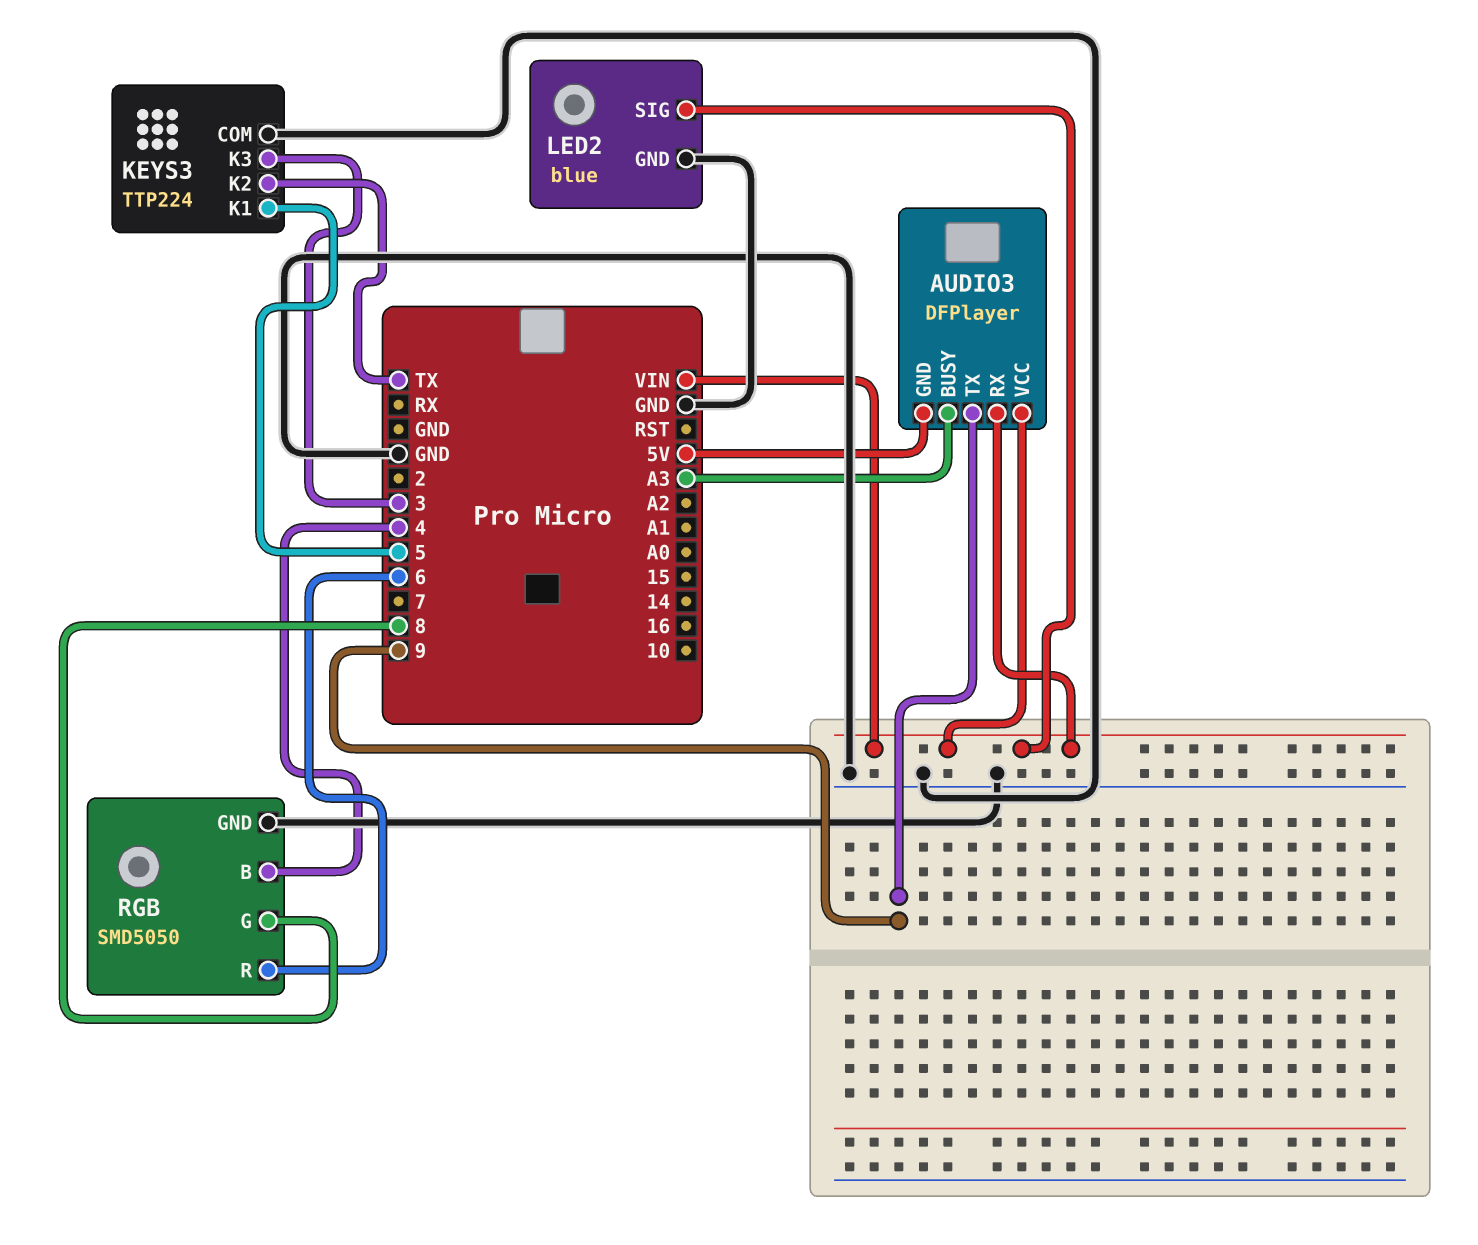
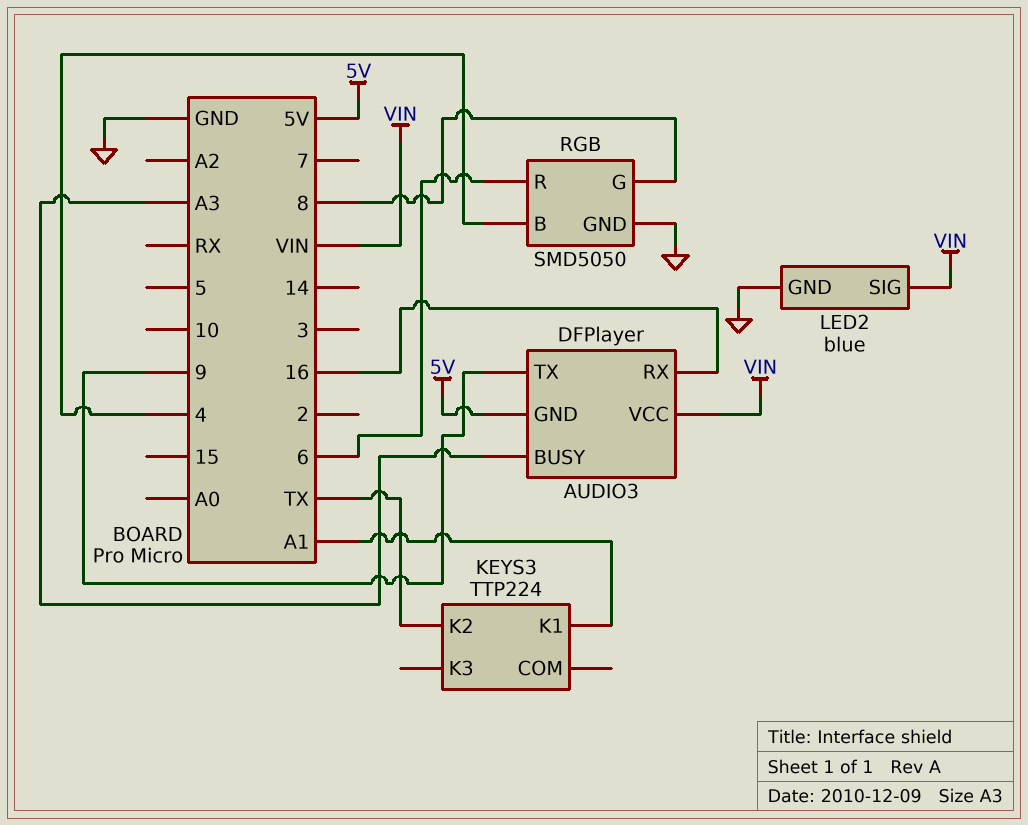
AUDIO3 pin RX: VIN -> 16
KEYS3 pin COM: GND -> none
KEYS3 pin K1: 5 -> A1
KEYS3 pin K3: 3 -> none

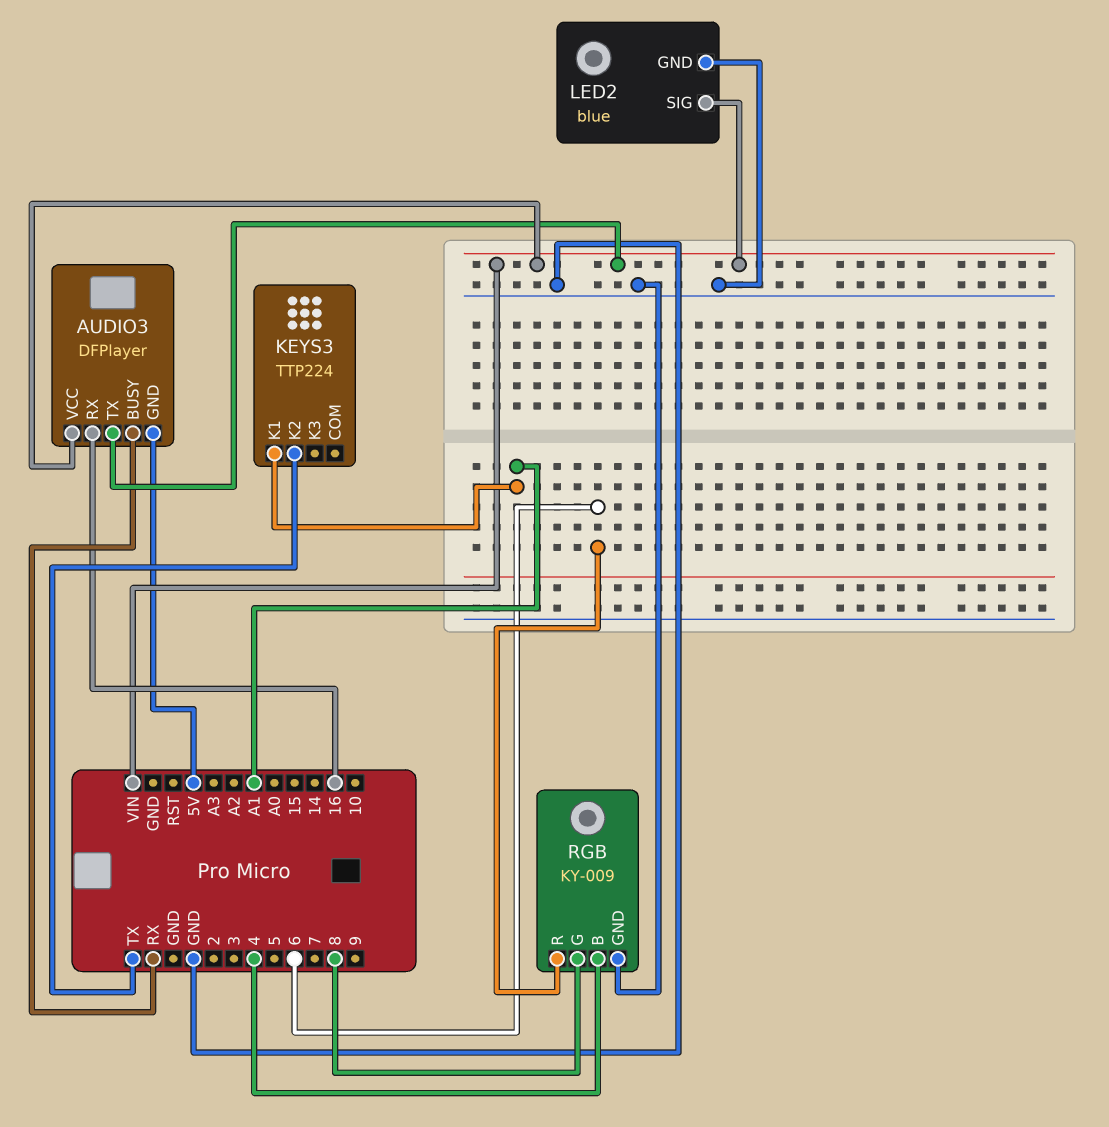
AUDIO3 pin BUSY: A3 -> RX
AUDIO3 pin TX: 9 -> VIN
RGB: SMD5050 -> KY-009

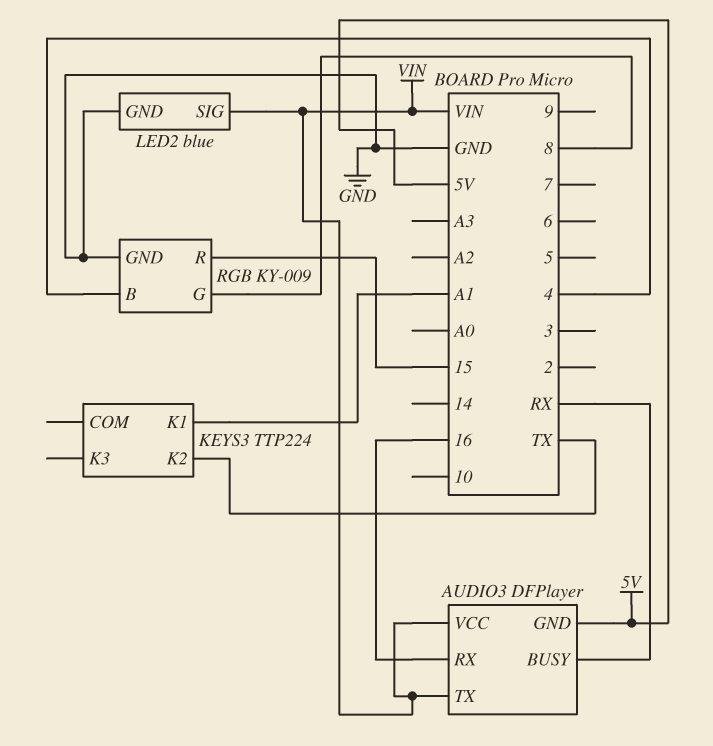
RGB pin R: 6 -> 15

